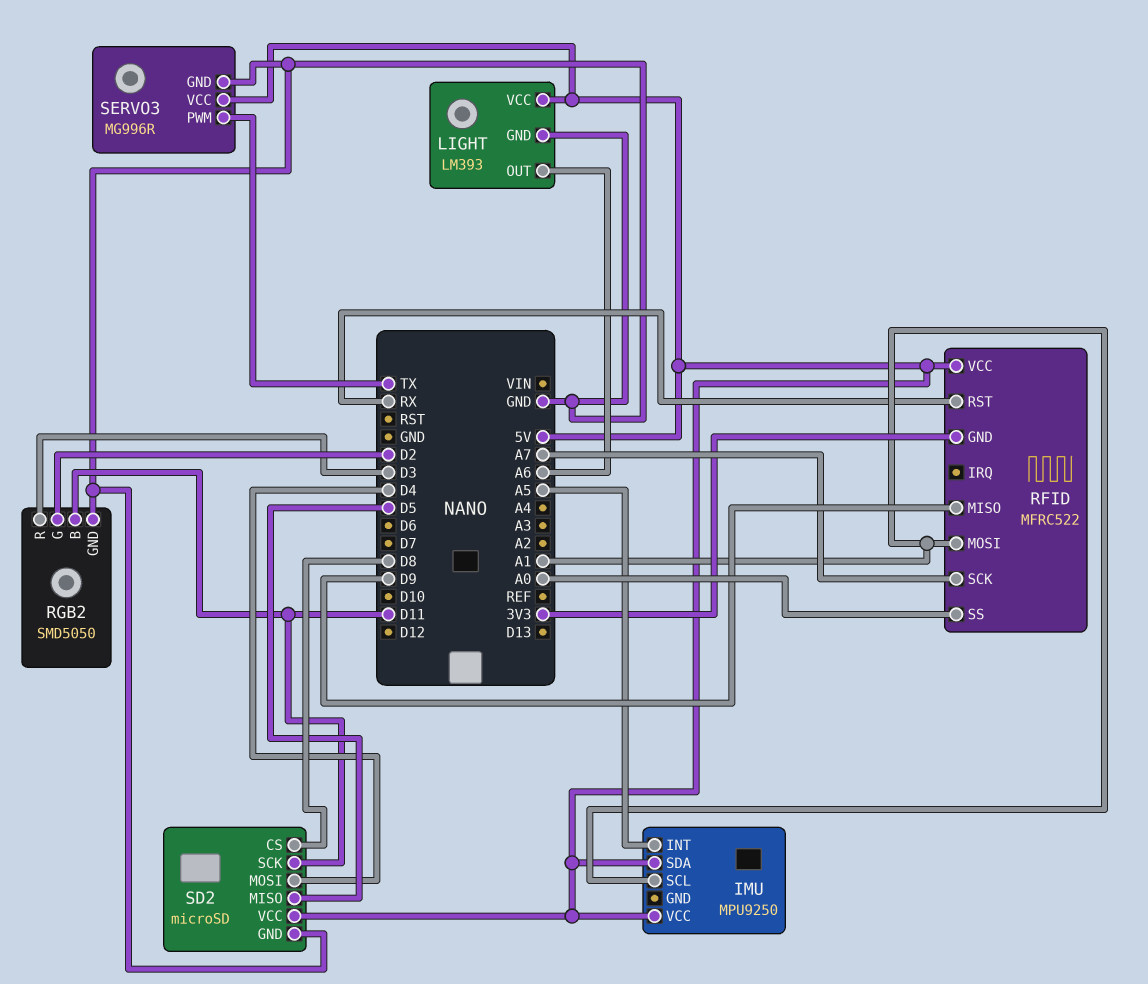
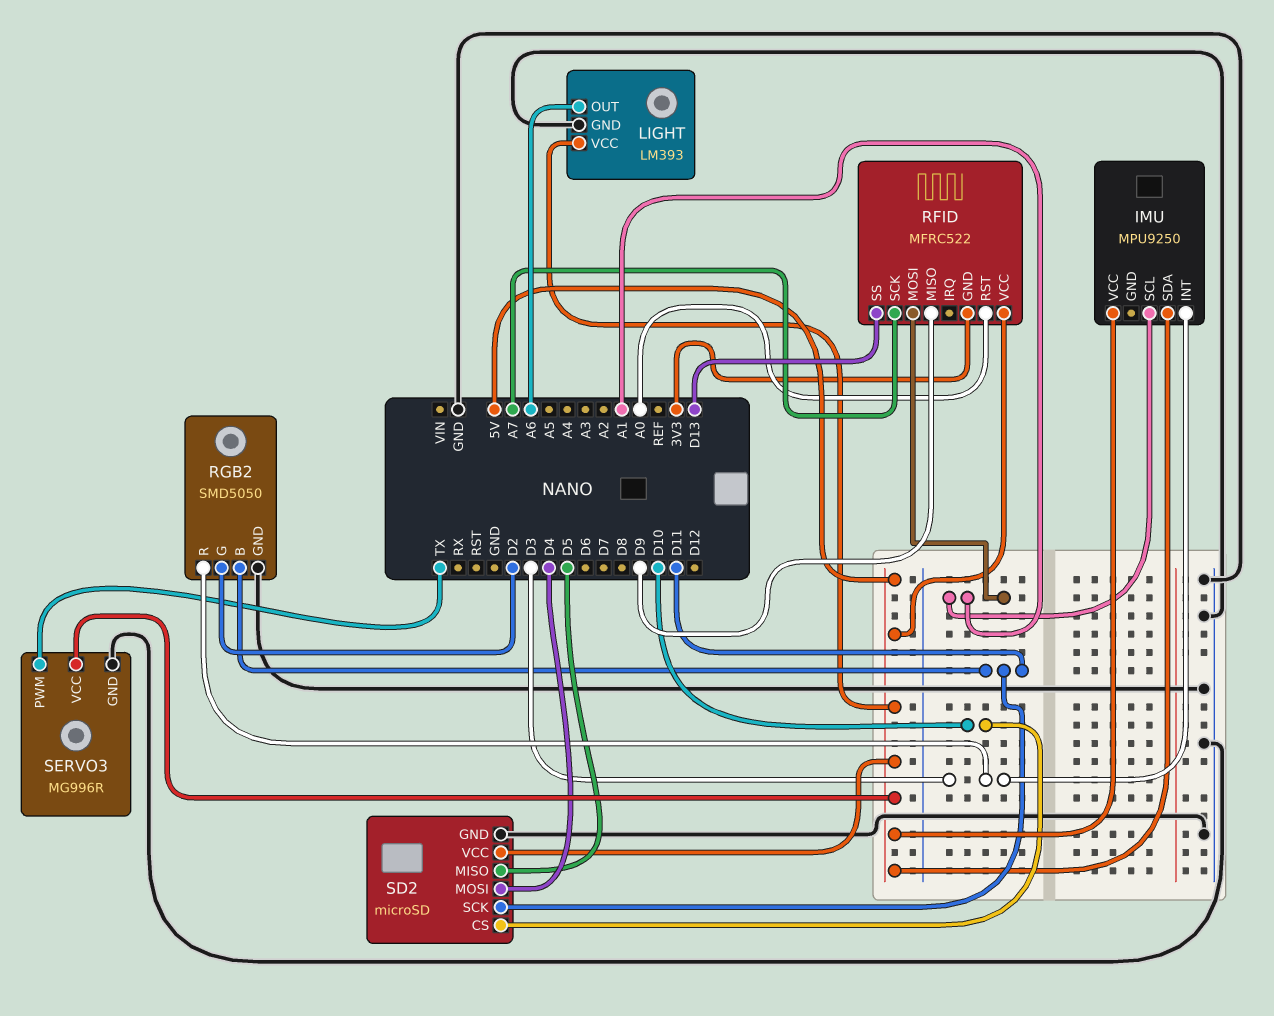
IMU pin INT: A5 -> D3
RFID pin RST: RX -> A0
RFID pin SS: A0 -> D13
SD2 pin CS: D8 -> D10

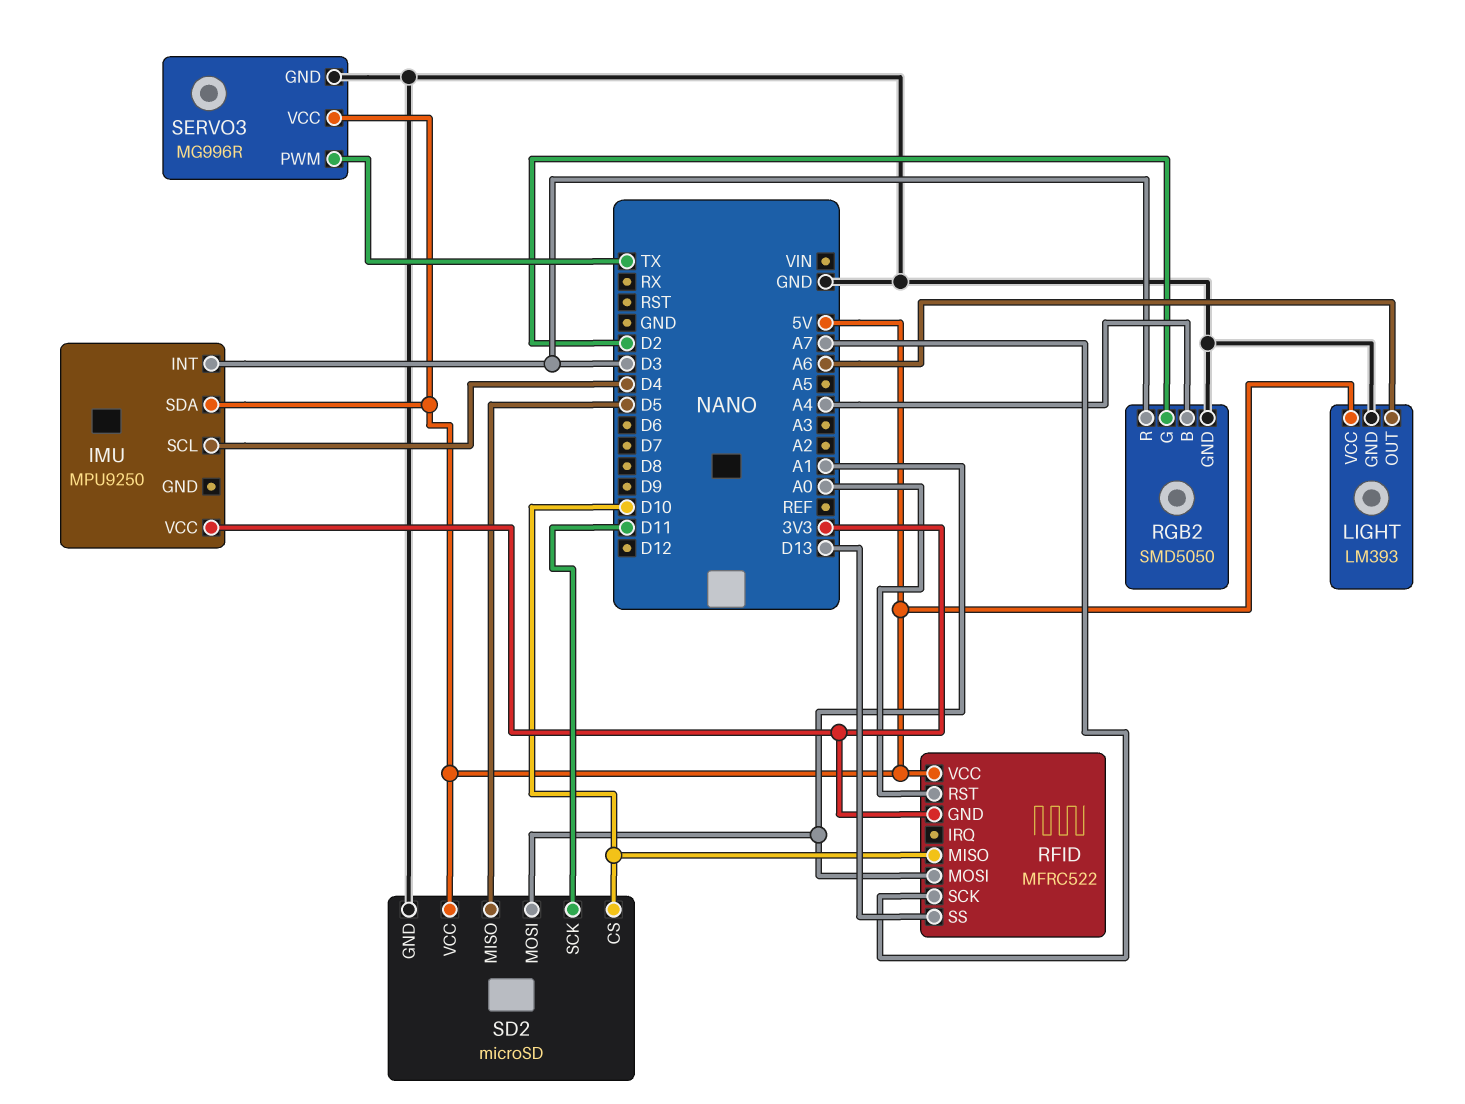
IMU pin SCL: A1 -> D4
IMU pin VCC: 5V -> 3V3
RFID pin MISO: D9 -> D10
RGB2 pin B: D11 -> A4
SD2 pin MOSI: D4 -> A1

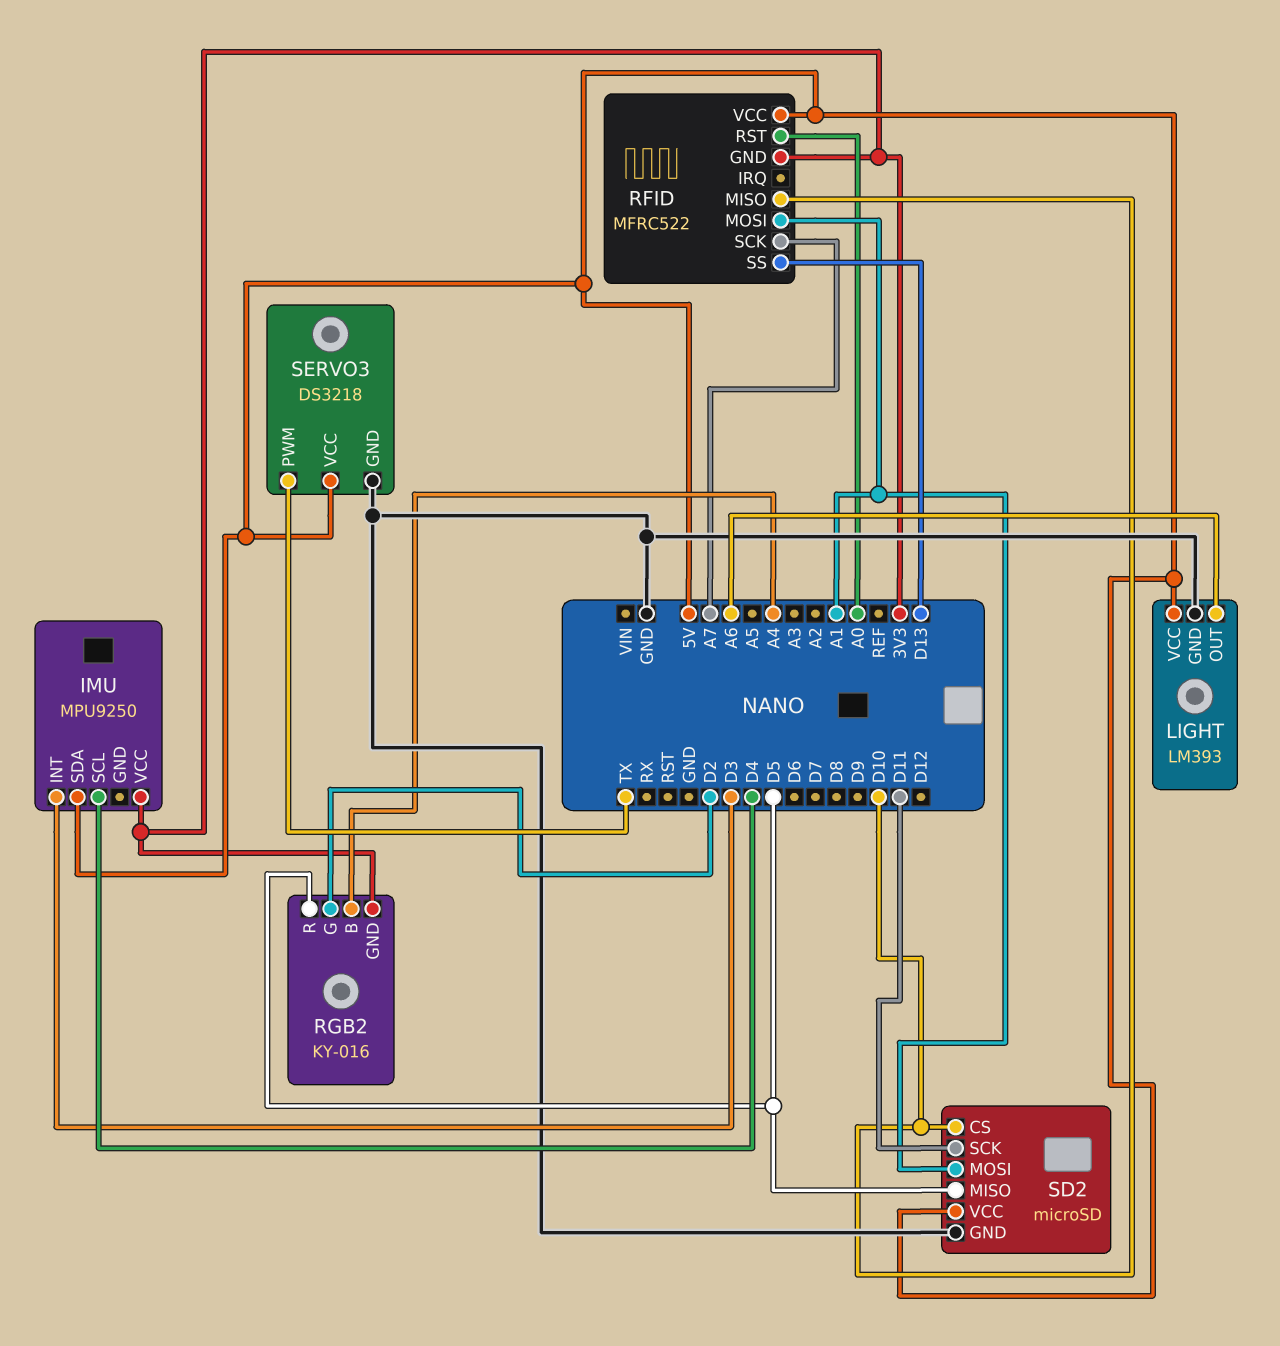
RGB2: SMD5050 -> KY-016
RGB2 pin GND: GND -> 3V3
RGB2 pin R: D3 -> D5
SERVO3: MG996R -> DS3218

